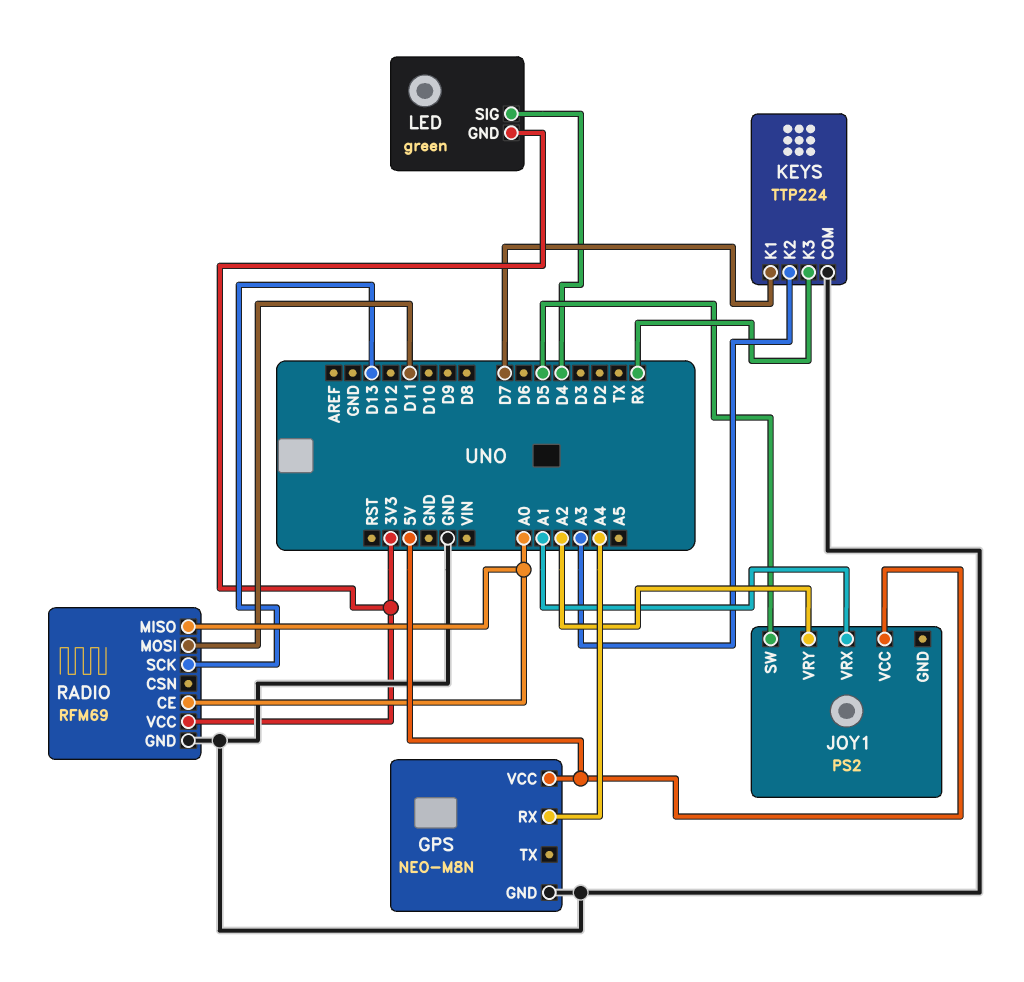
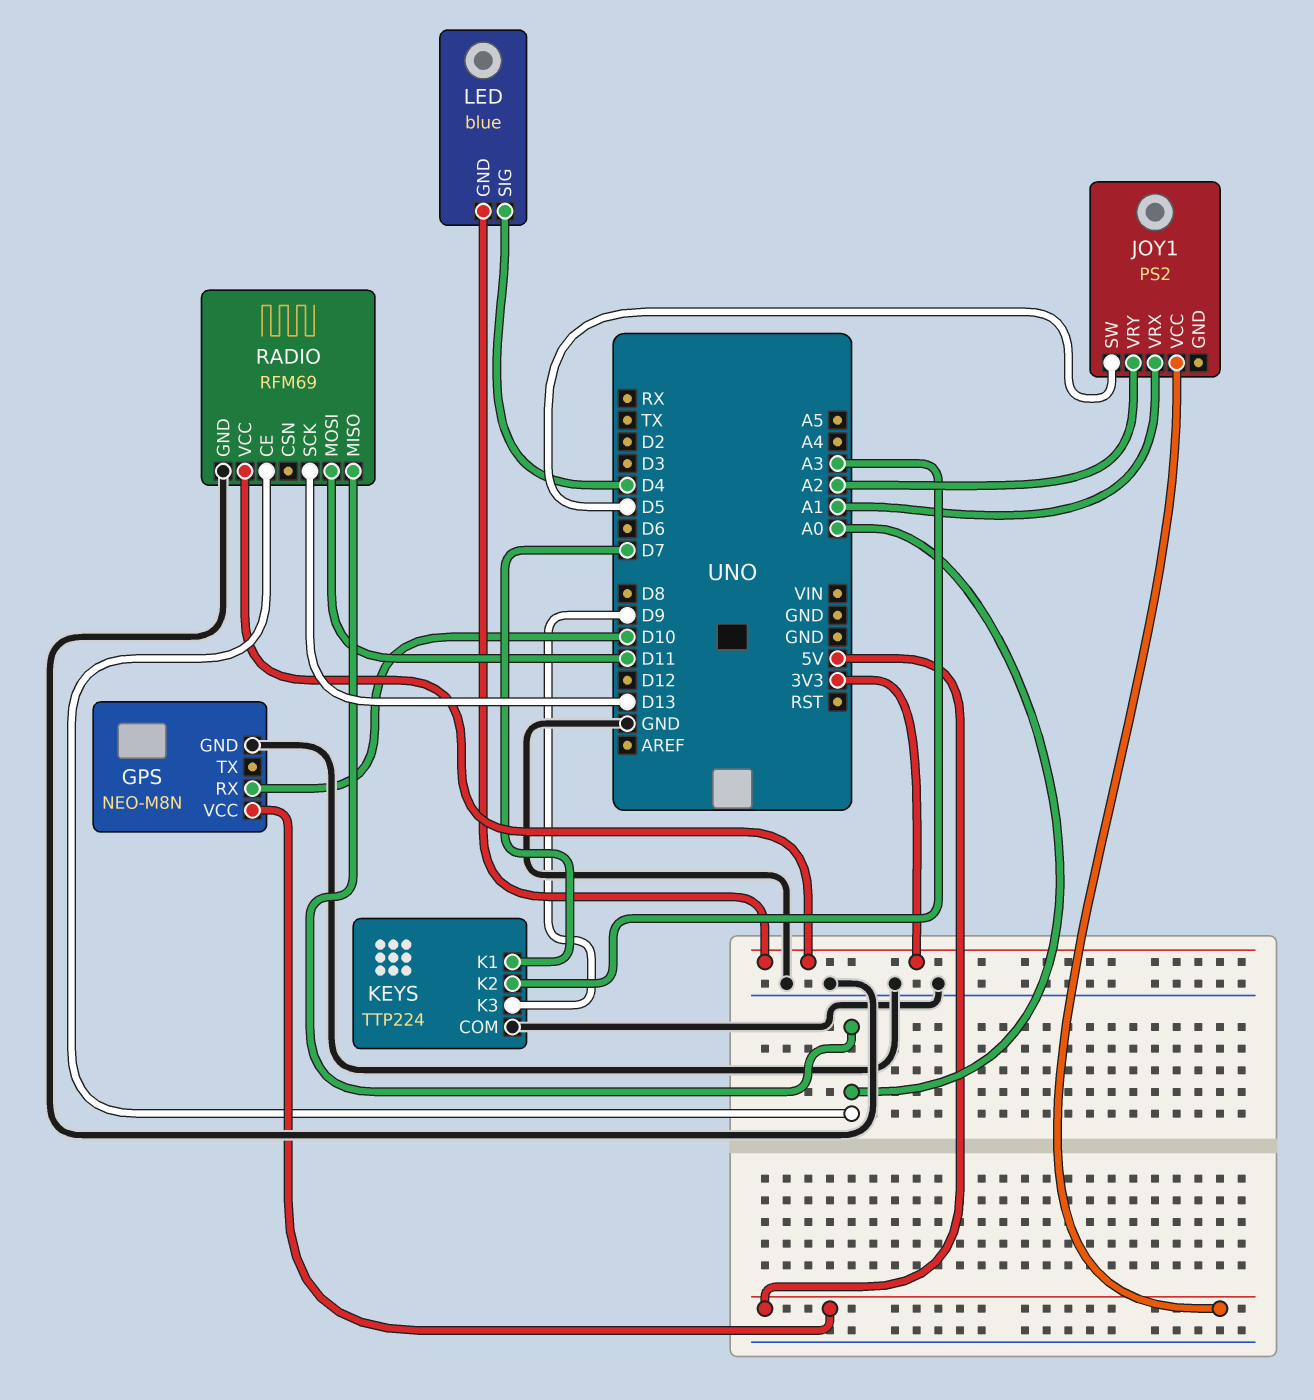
GPS pin RX: A4 -> D10
KEYS pin K3: RX -> D9
LED: green -> blue

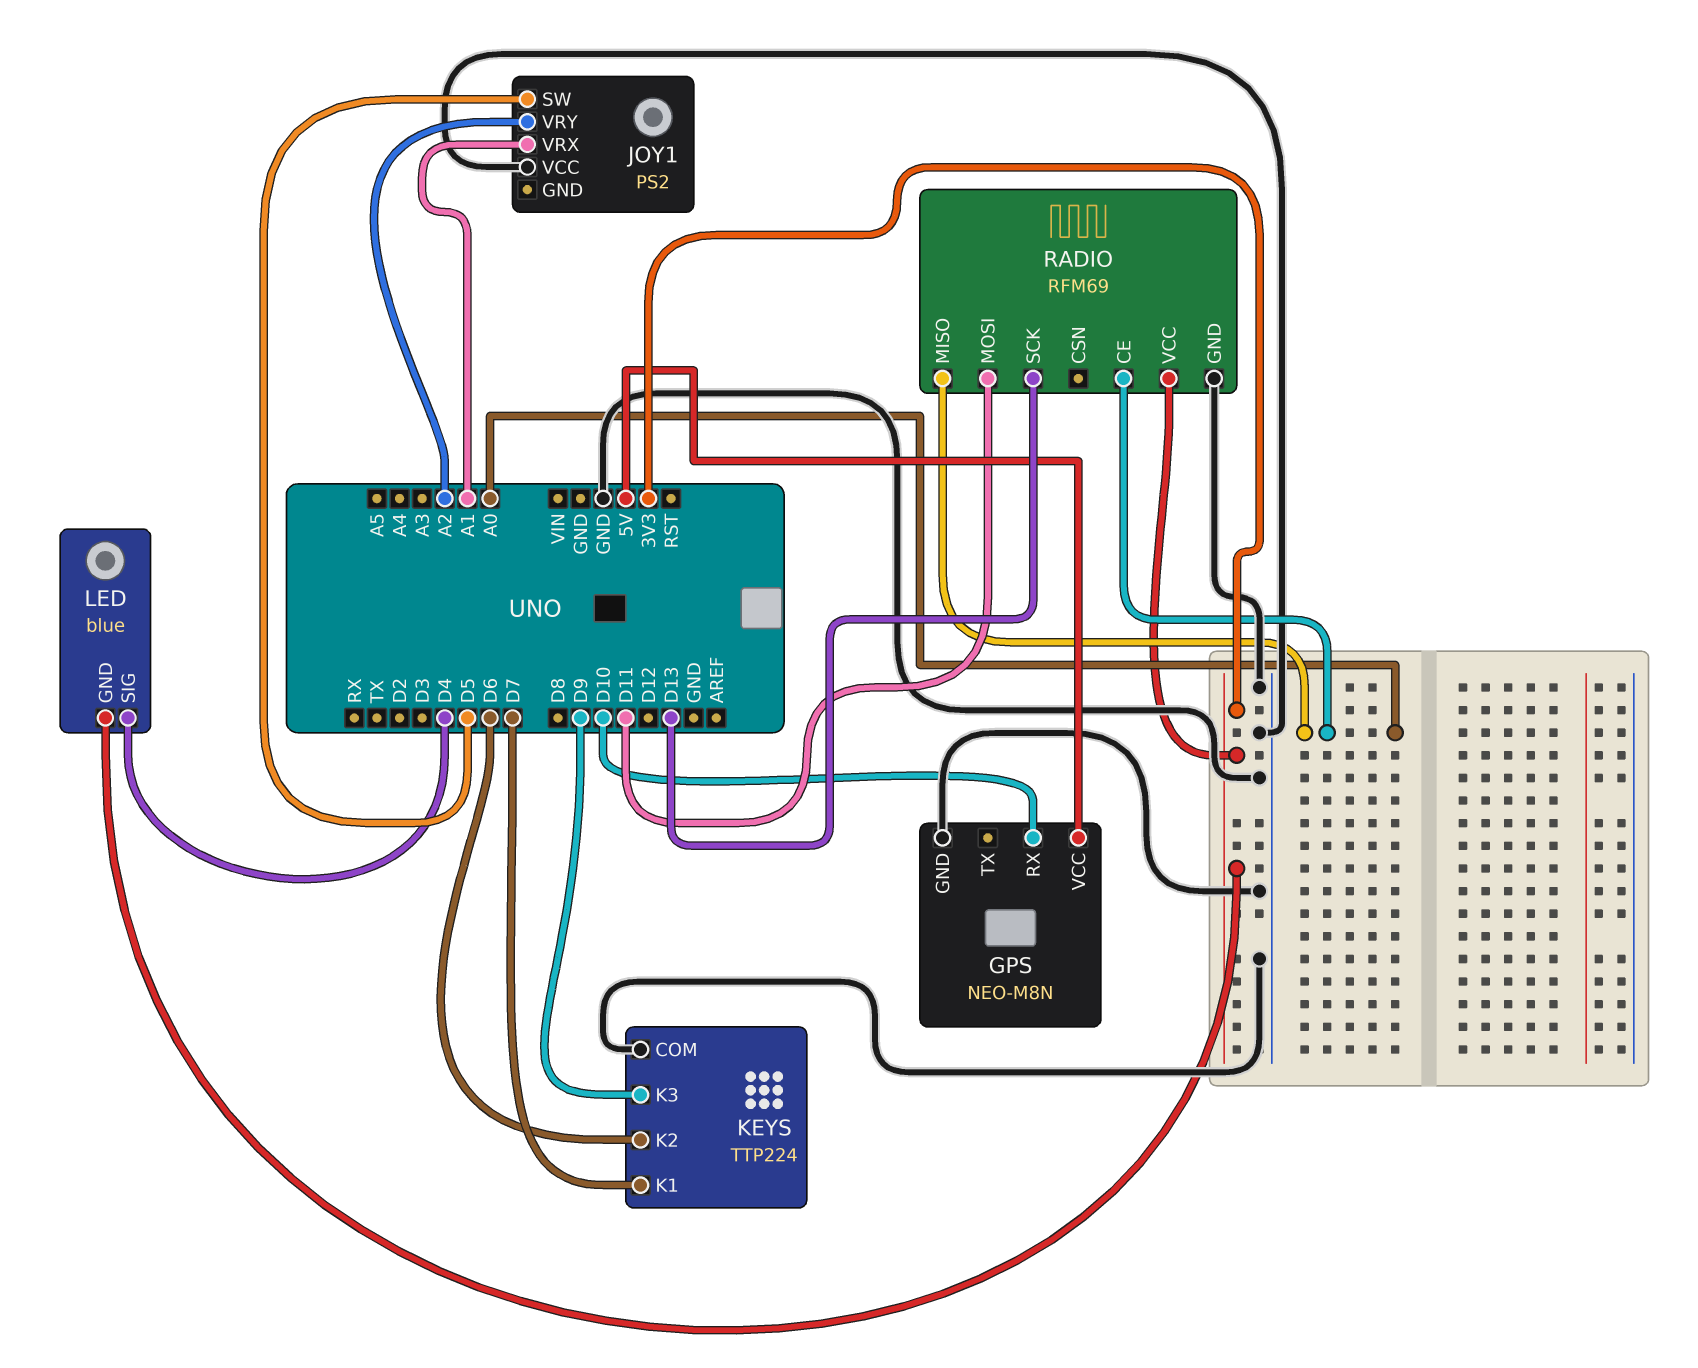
JOY1 pin VCC: 5V -> GND
KEYS pin K2: A3 -> D6

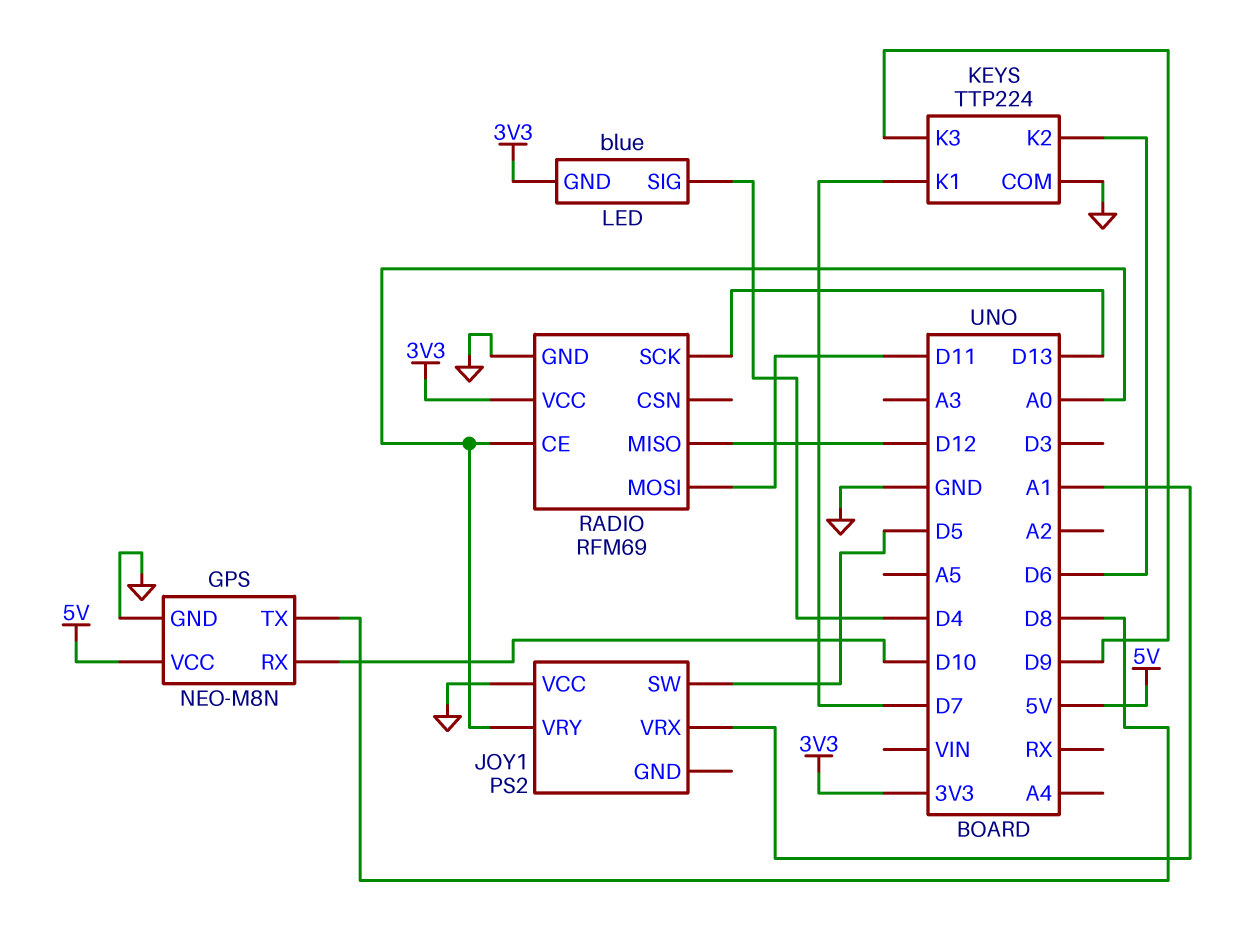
GPS pin TX: none -> D8
JOY1 pin VRY: A2 -> A0
RADIO pin MISO: A0 -> D12

